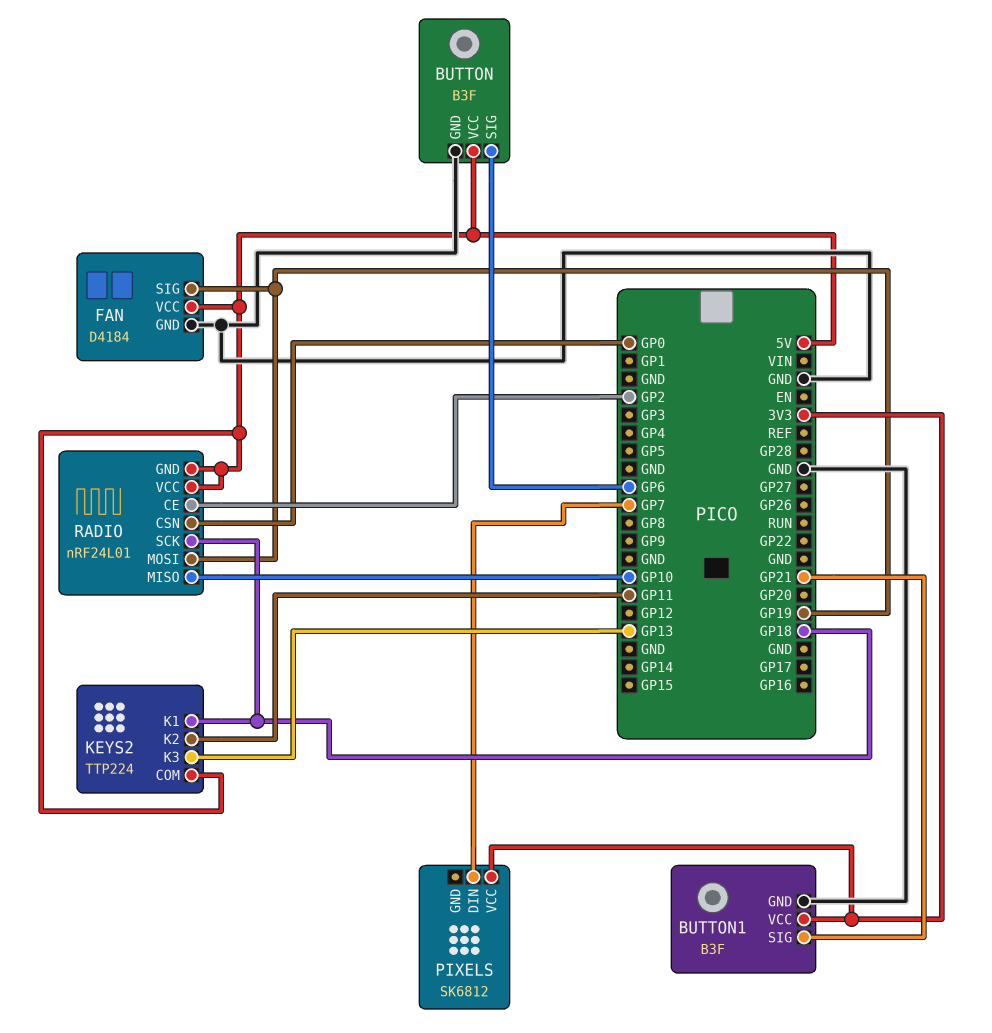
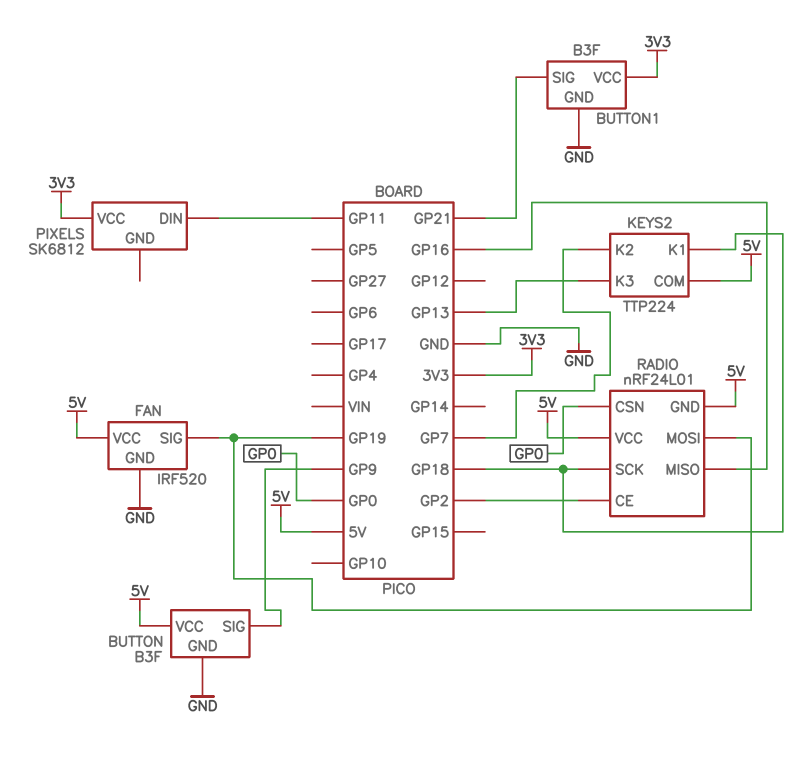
BUTTON pin SIG: GP6 -> GP9
FAN: D4184 -> IRF520
KEYS2 pin K2: GP11 -> GP7
PIXELS pin DIN: GP7 -> GP11
RADIO pin MISO: GP10 -> GP16

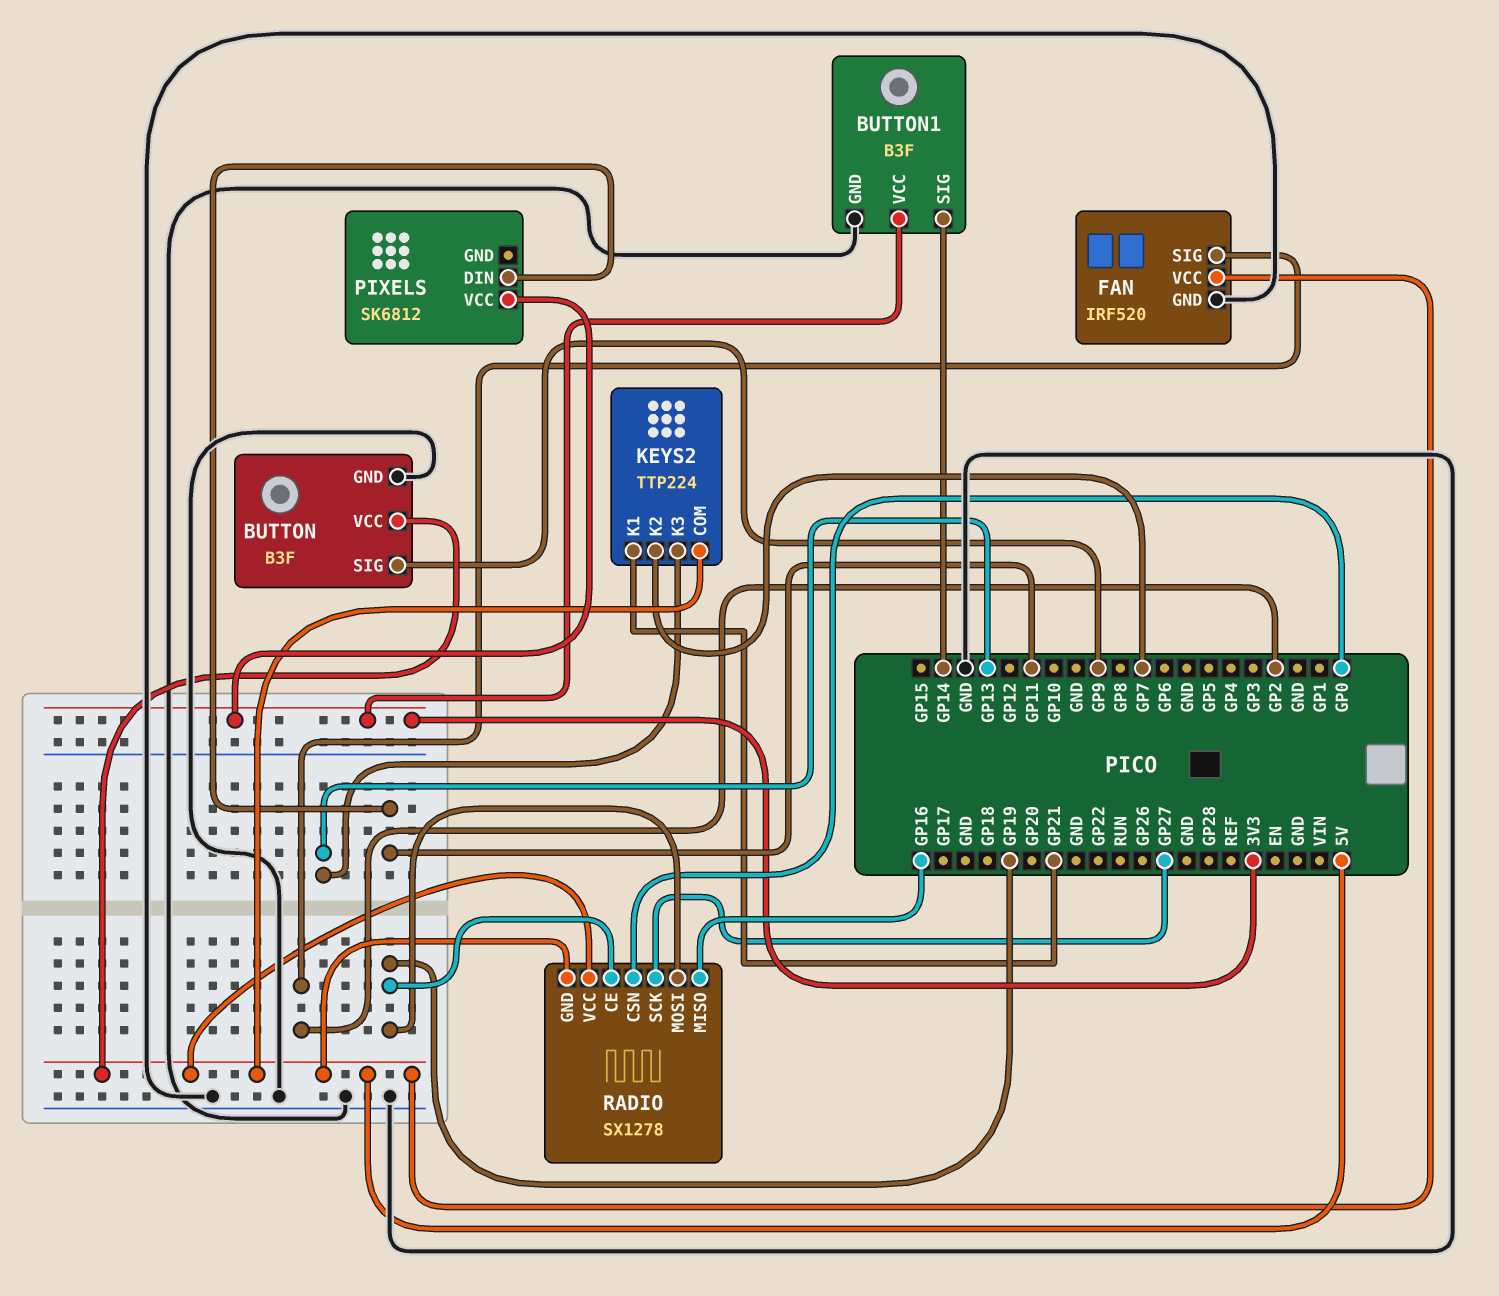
BUTTON1 pin SIG: GP21 -> GP14
FAN pin SIG: GP19 -> GP2
KEYS2 pin K1: GP18 -> GP21
RADIO: nRF24L01 -> SX1278
RADIO pin CE: GP2 -> GP19
RADIO pin SCK: GP18 -> GP27

